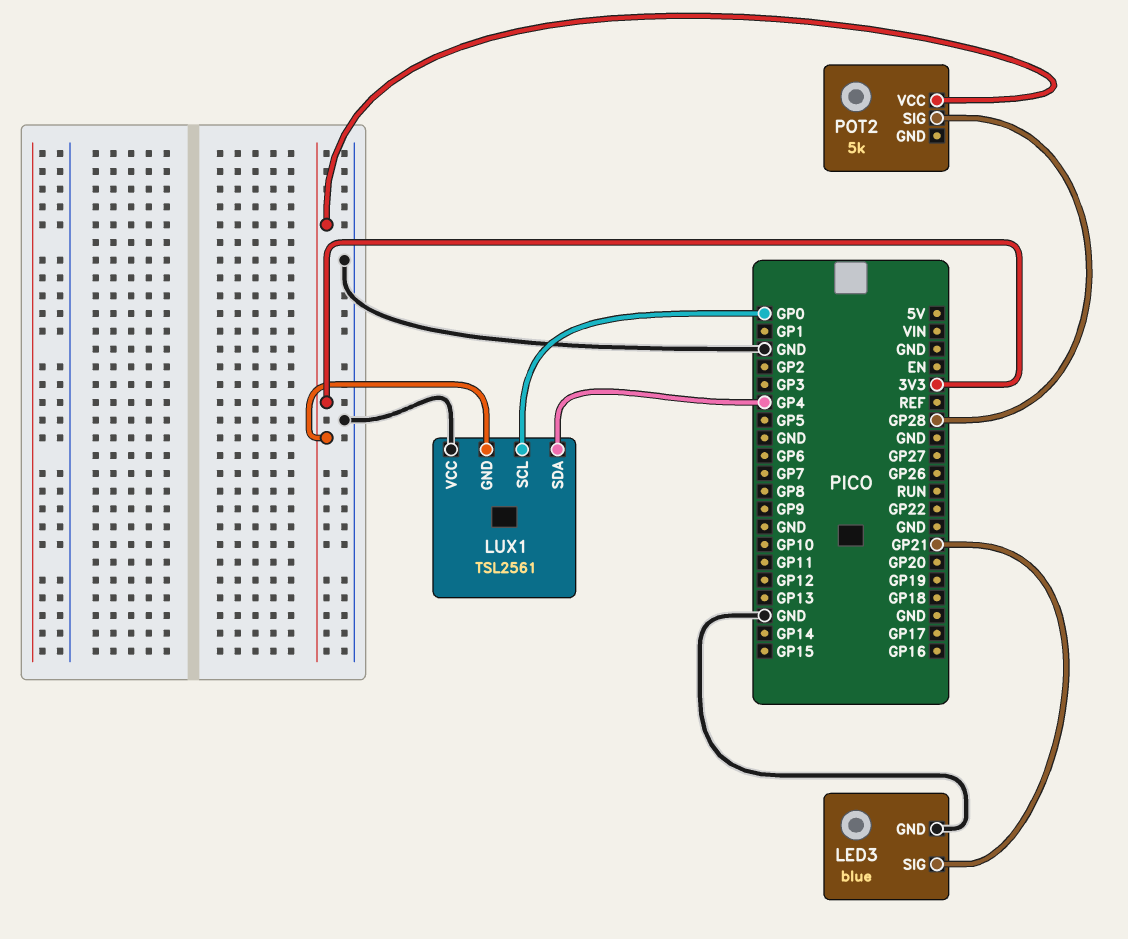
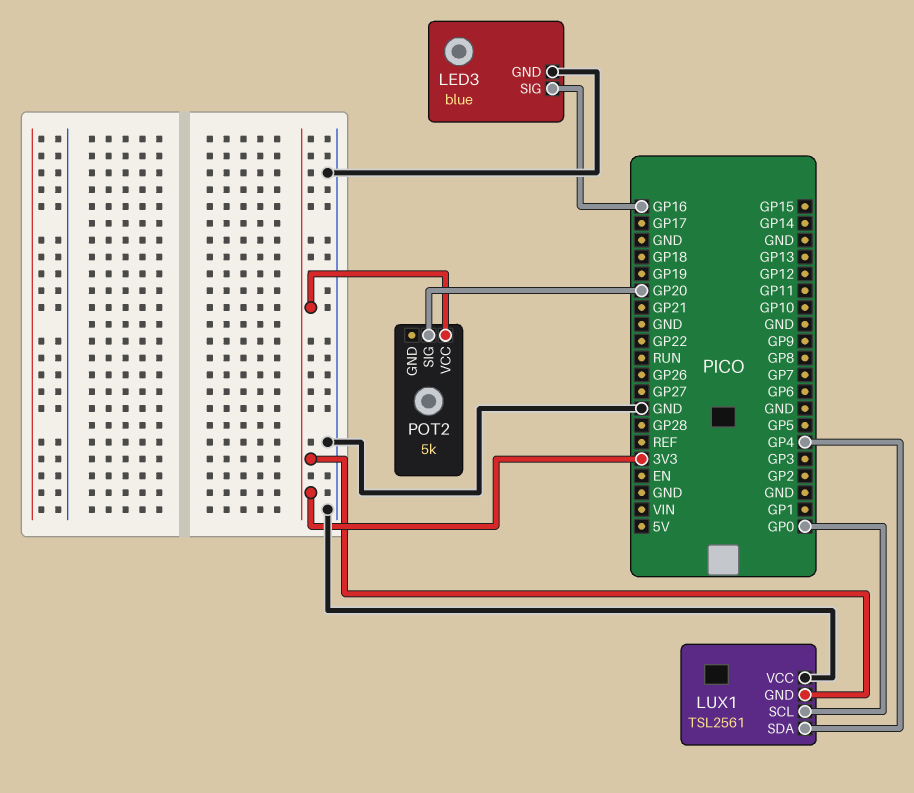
LED3 pin SIG: GP21 -> GP16
POT2 pin SIG: GP28 -> GP20

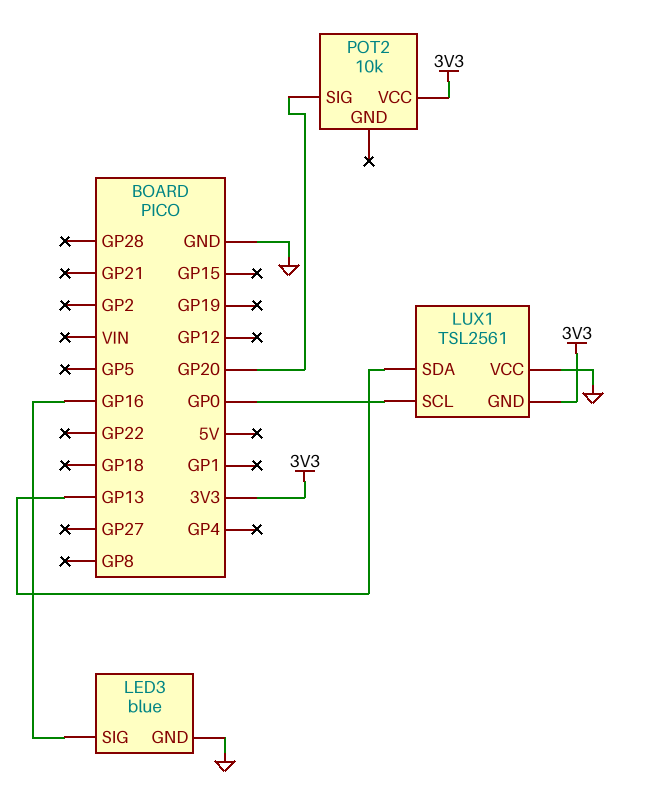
LUX1 pin SDA: GP4 -> GP13
POT2: 5k -> 10k

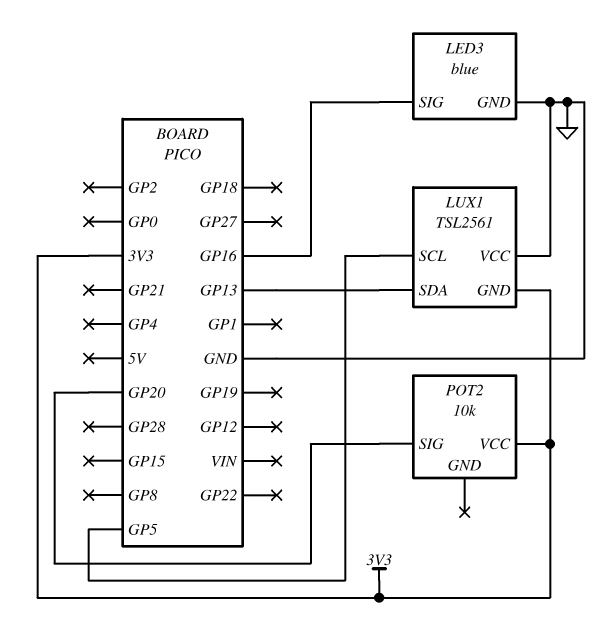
LUX1 pin SCL: GP0 -> GP5

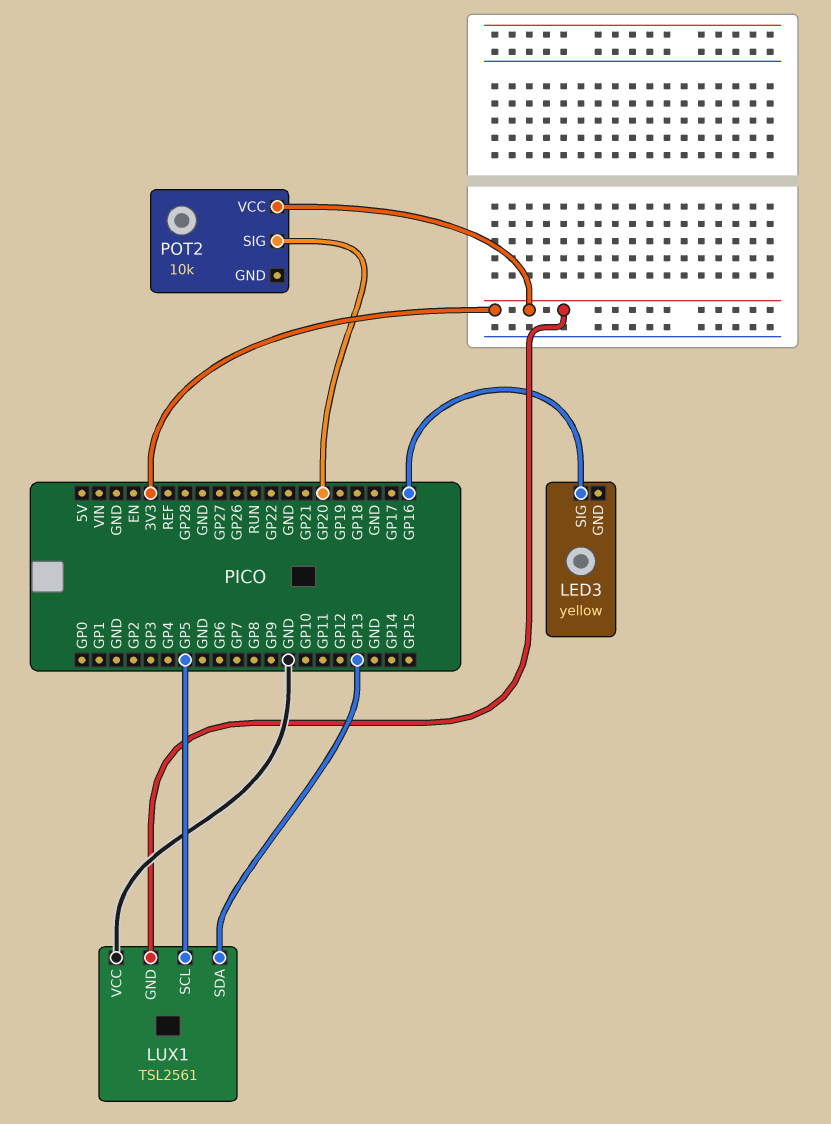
LED3: blue -> yellow
LED3 pin GND: GND -> none

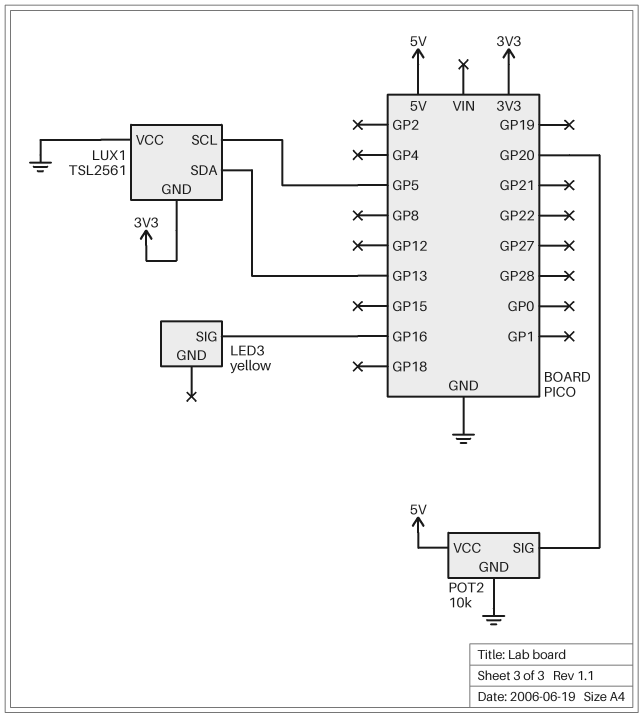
POT2 pin GND: none -> GND
POT2 pin VCC: 3V3 -> 5V

